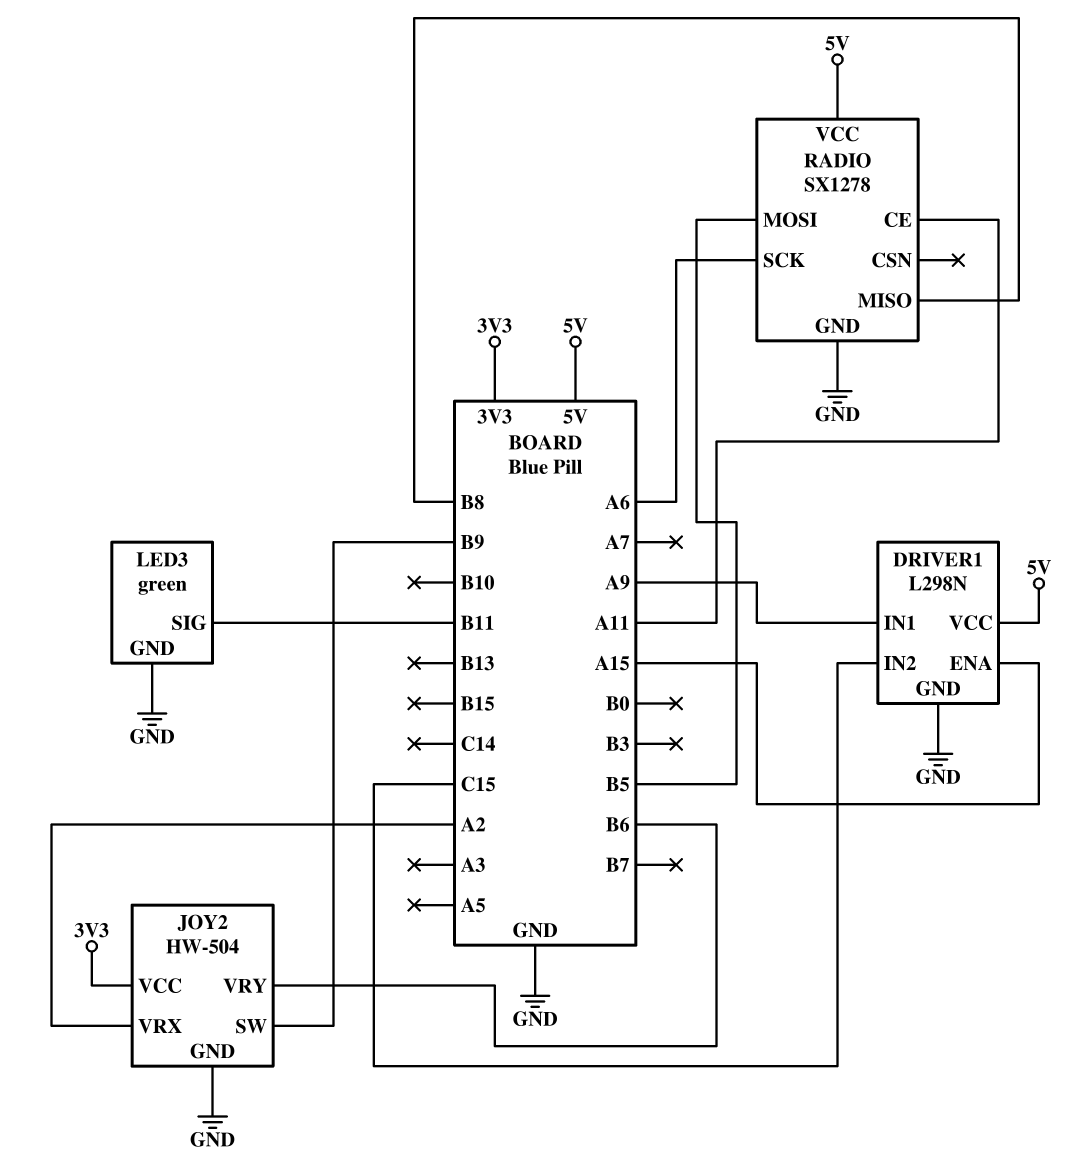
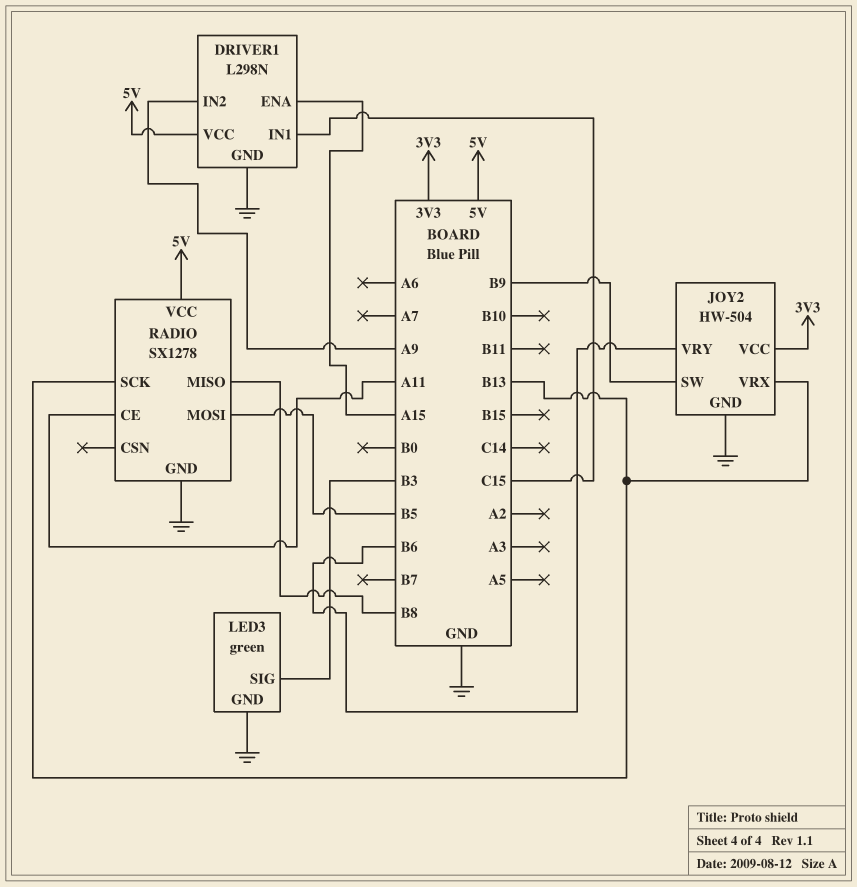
DRIVER1 pin IN1: A9 -> C15
DRIVER1 pin IN2: C15 -> A9
JOY2 pin VRX: A2 -> B13
LED3 pin SIG: B11 -> B3
RADIO pin SCK: A6 -> B13

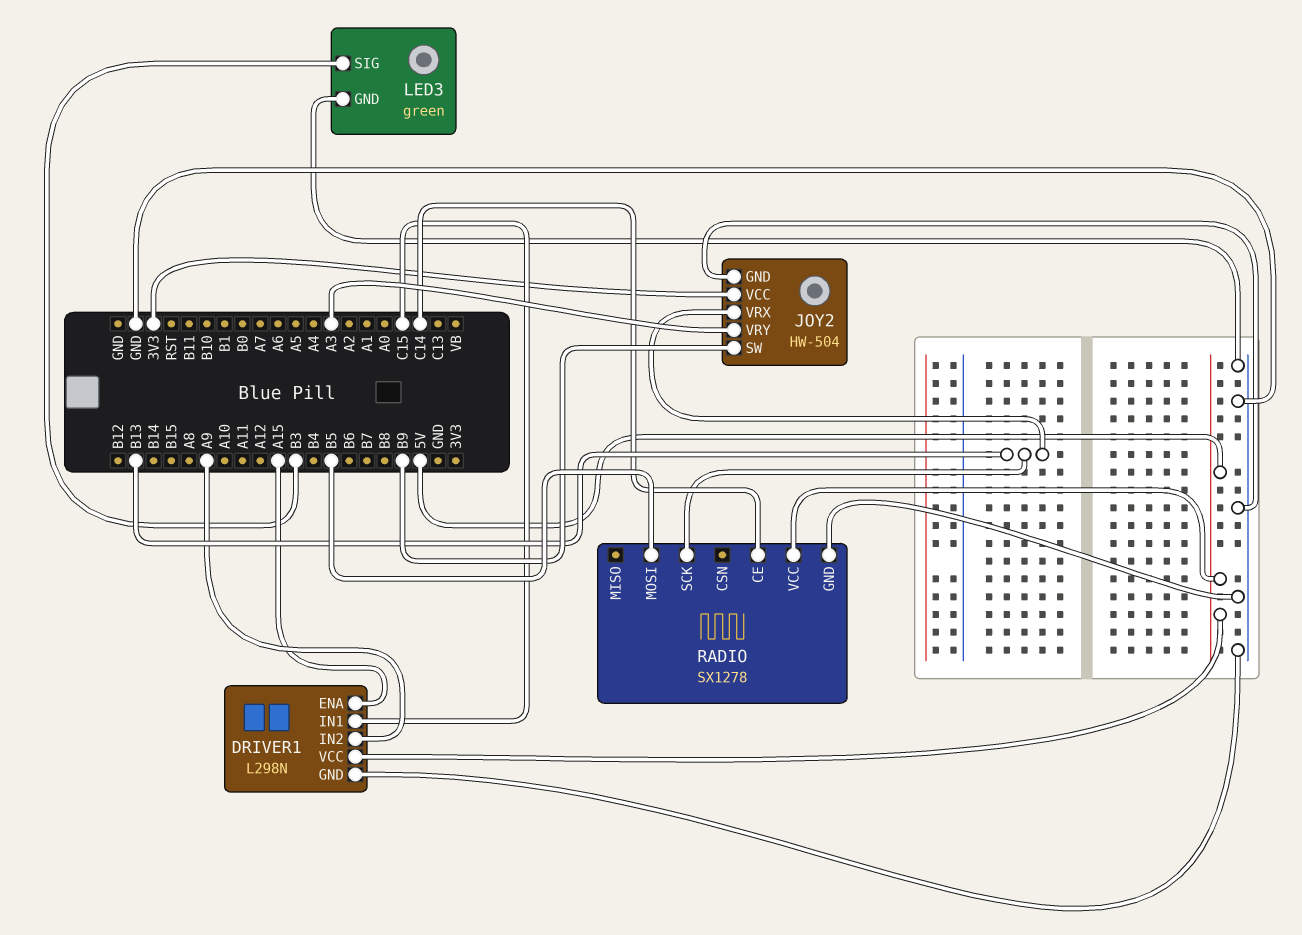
JOY2 pin VRY: B6 -> A3
RADIO pin CE: A11 -> C14
RADIO pin MISO: B8 -> none

